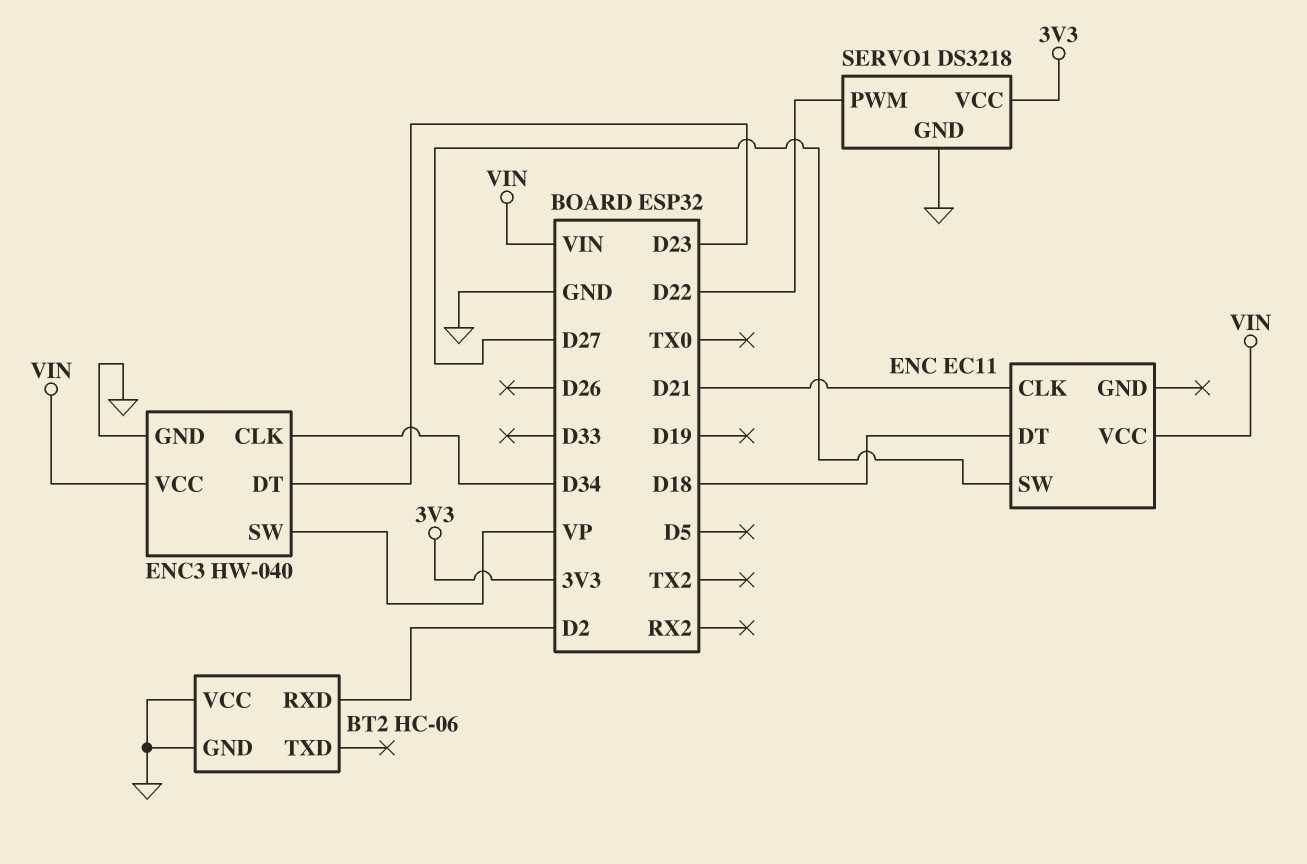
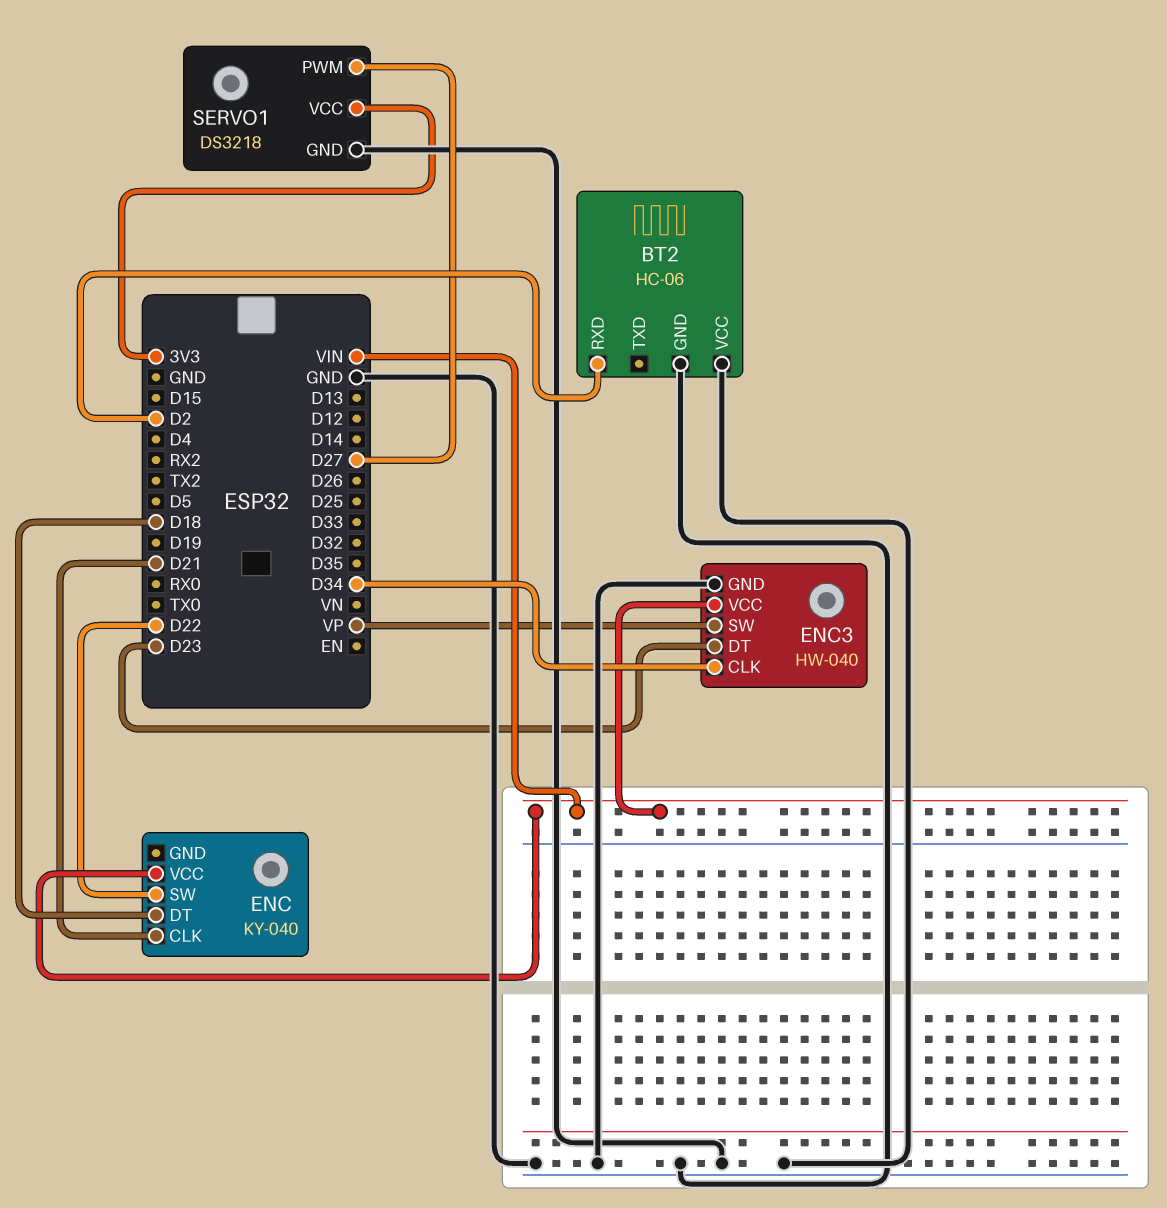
ENC: EC11 -> KY-040
ENC pin SW: D27 -> D22
SERVO1 pin PWM: D22 -> D27

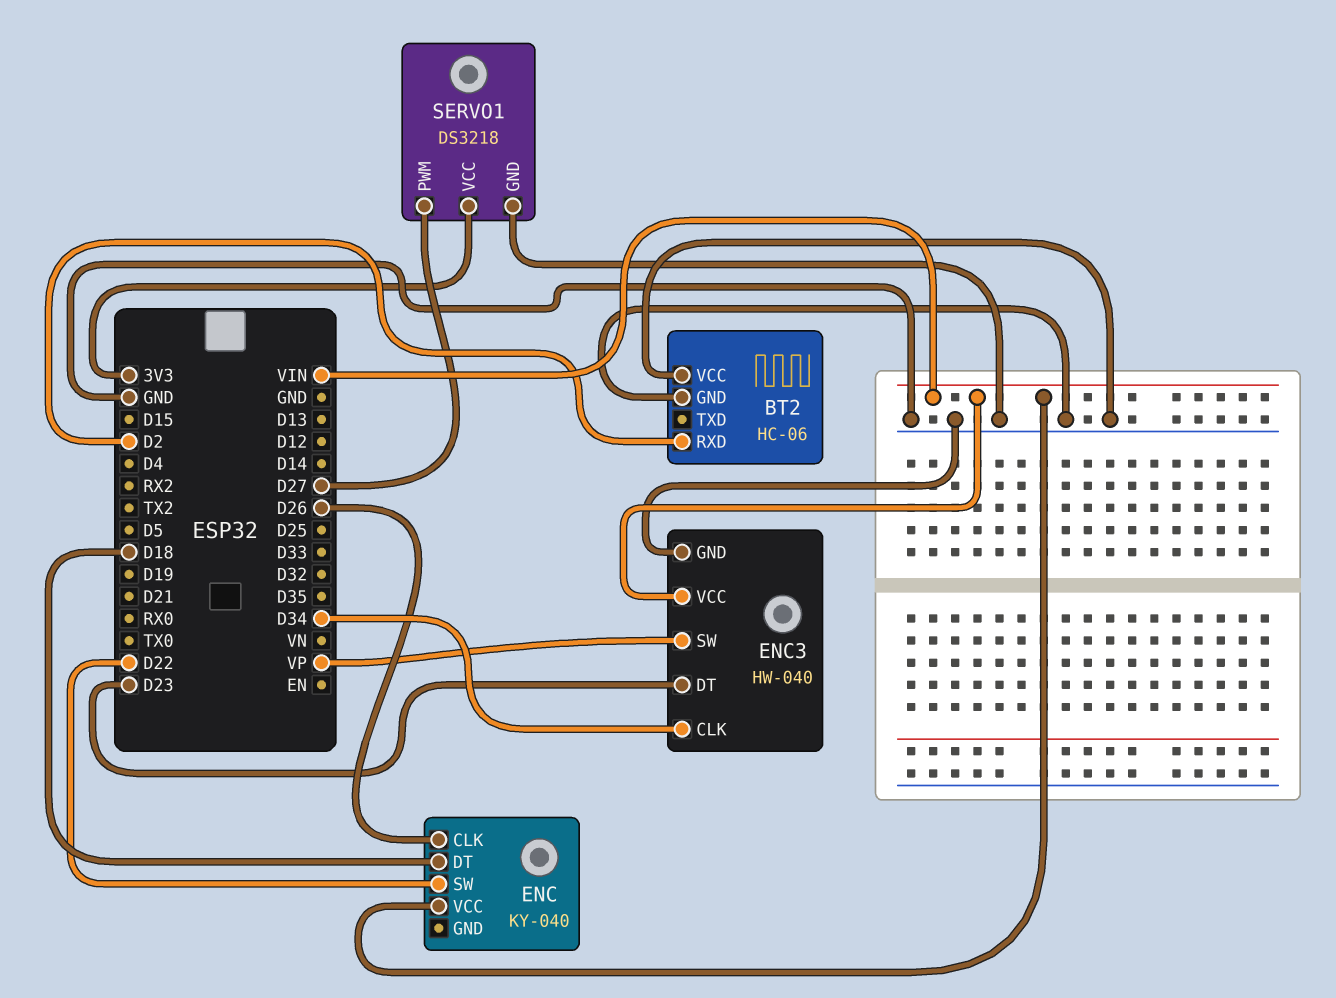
ENC pin CLK: D21 -> D26

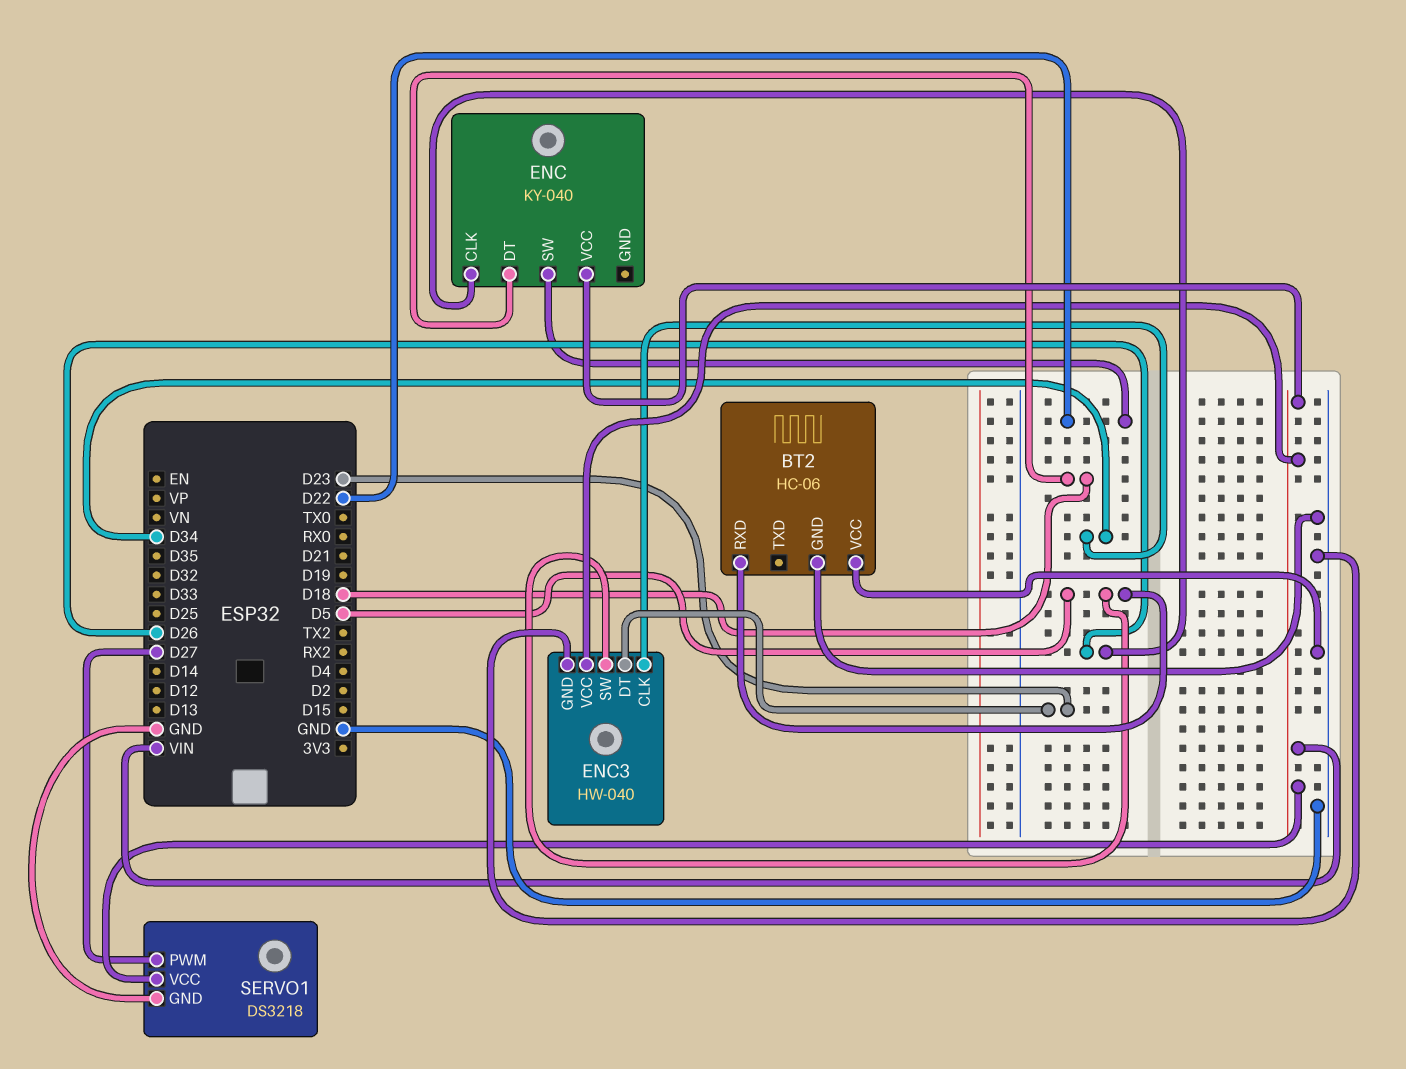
BT2 pin RXD: D2 -> D5
ENC3 pin SW: VP -> D5
SERVO1 pin VCC: 3V3 -> VIN

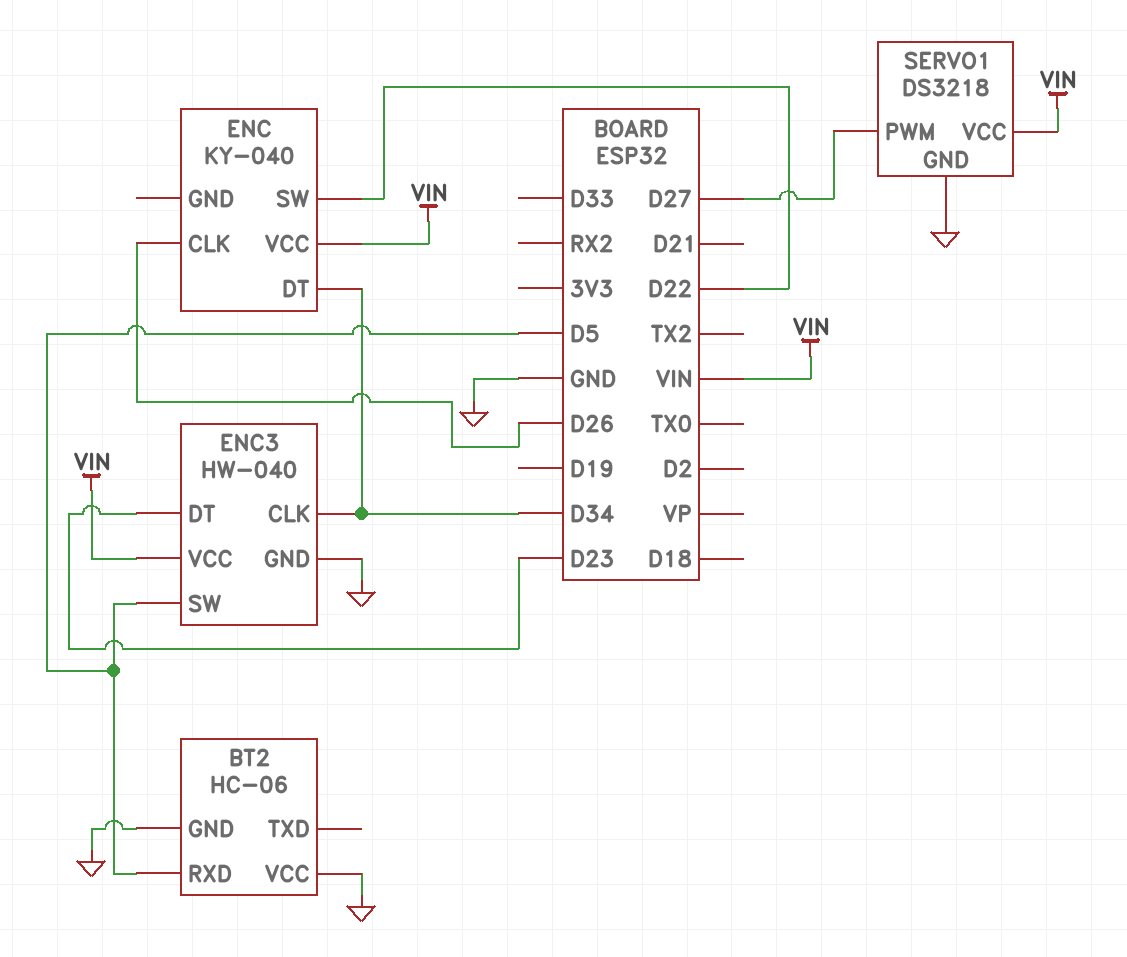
ENC pin DT: D18 -> D34

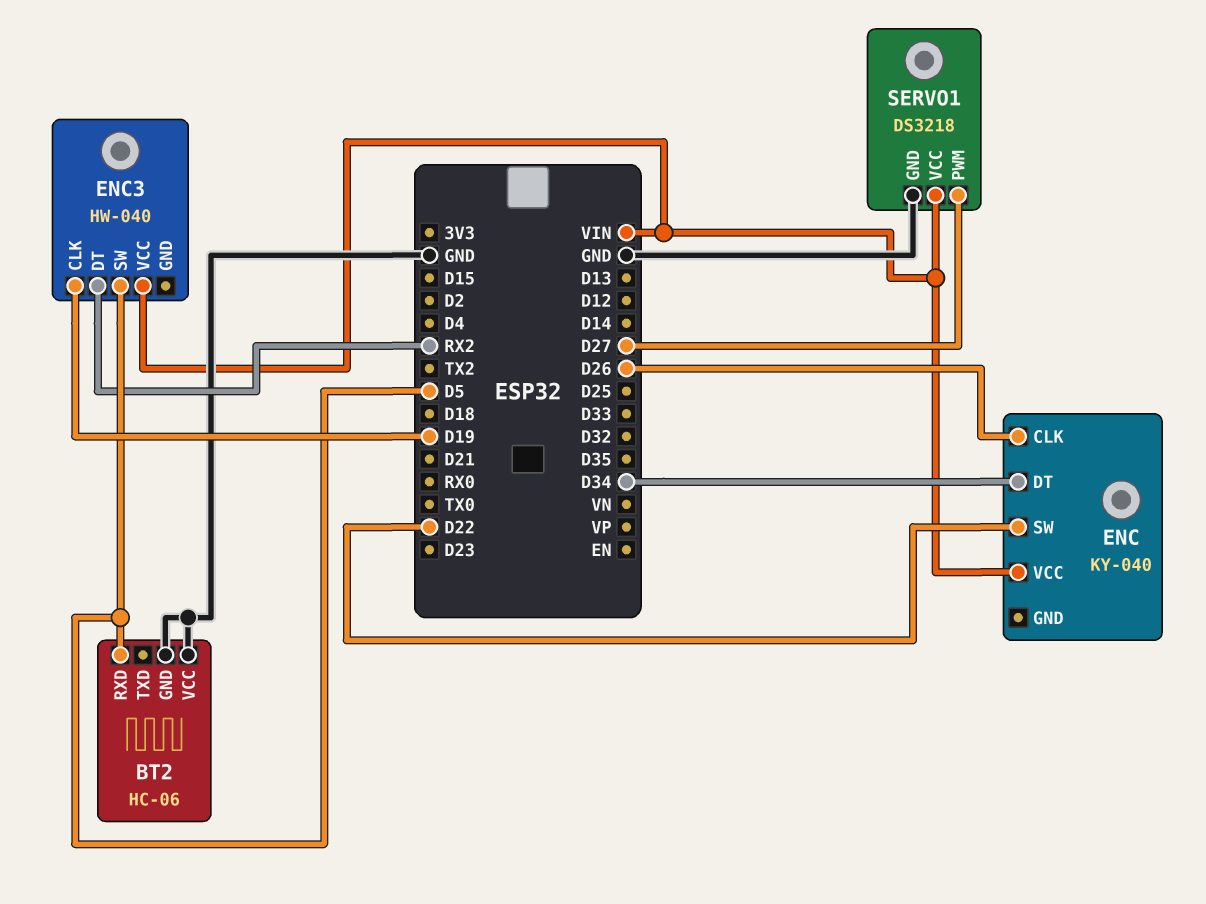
ENC3 pin CLK: D34 -> D19
ENC3 pin DT: D23 -> RX2
ENC3 pin GND: GND -> none

